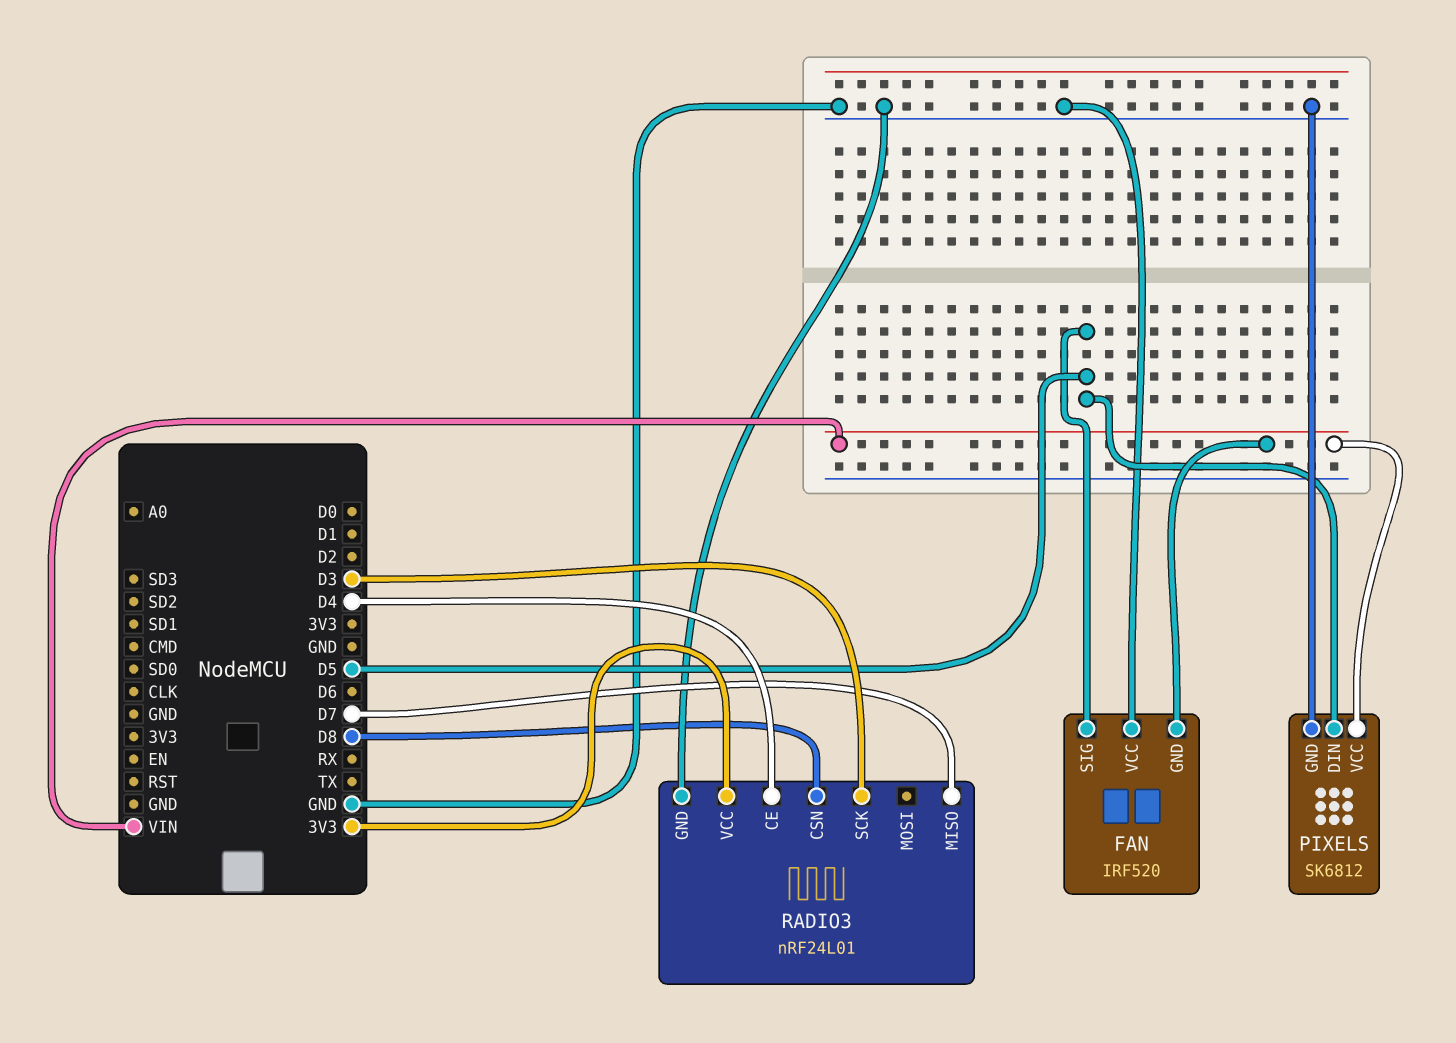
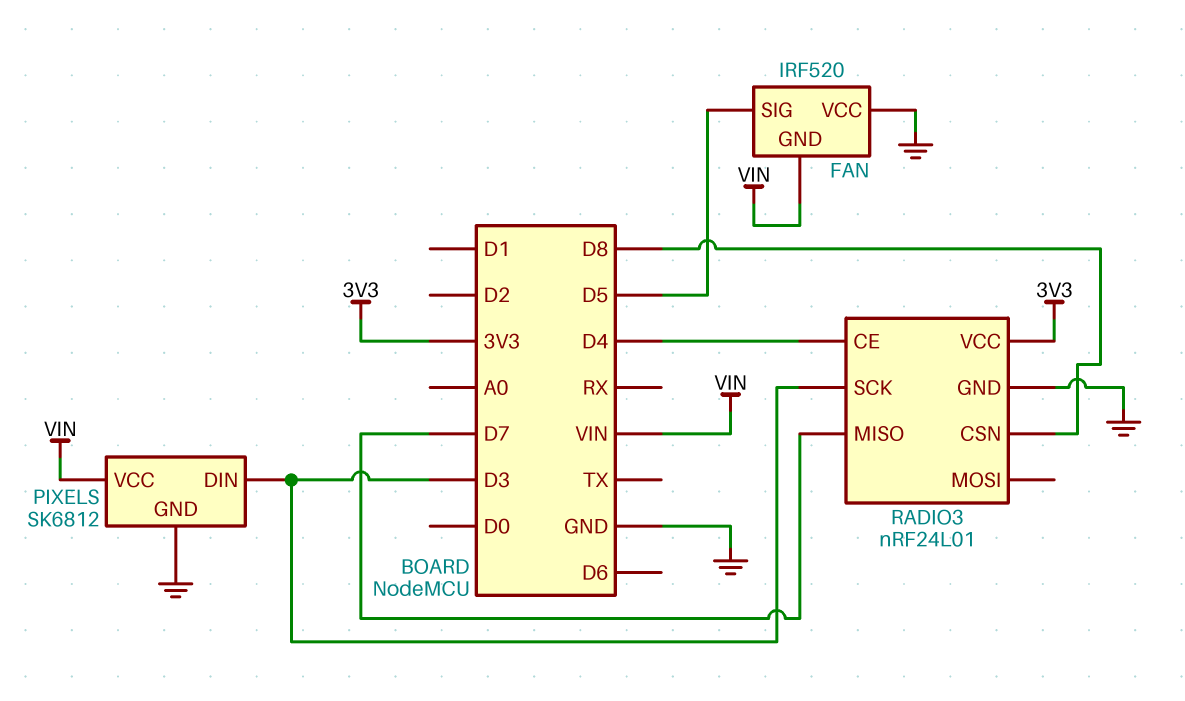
PIXELS pin DIN: D5 -> D3

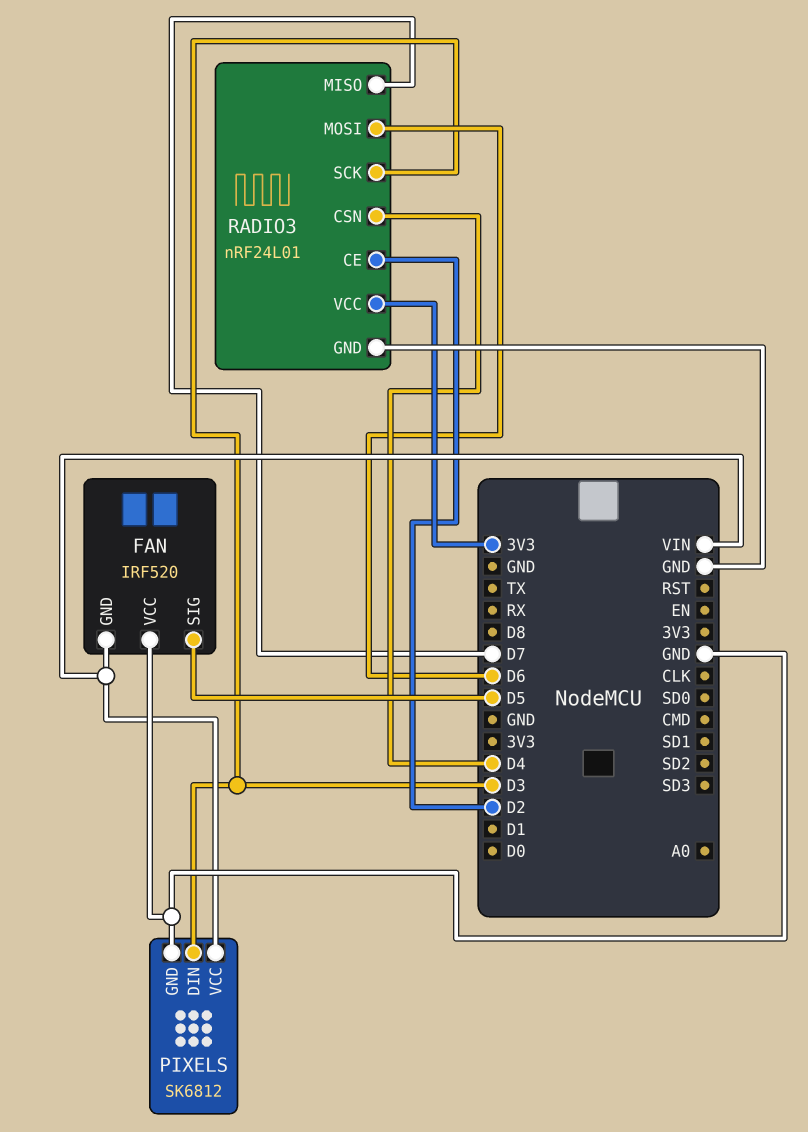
RADIO3 pin CE: D4 -> D2
RADIO3 pin CSN: D8 -> D4
RADIO3 pin MOSI: none -> D6

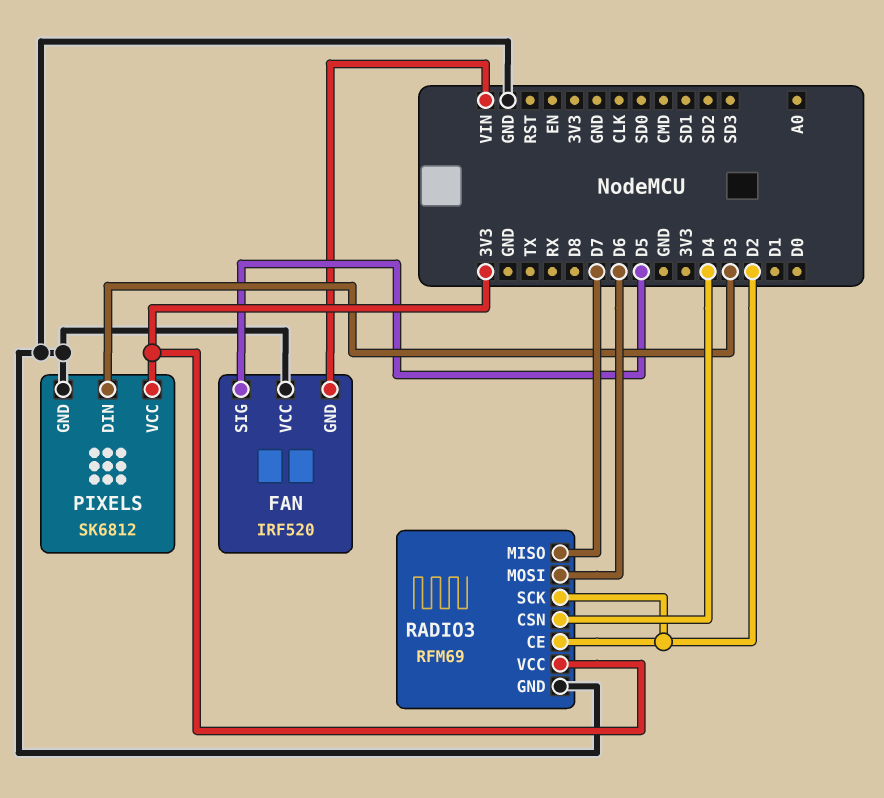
PIXELS pin VCC: VIN -> 3V3
RADIO3: nRF24L01 -> RFM69
RADIO3 pin SCK: D3 -> D2

